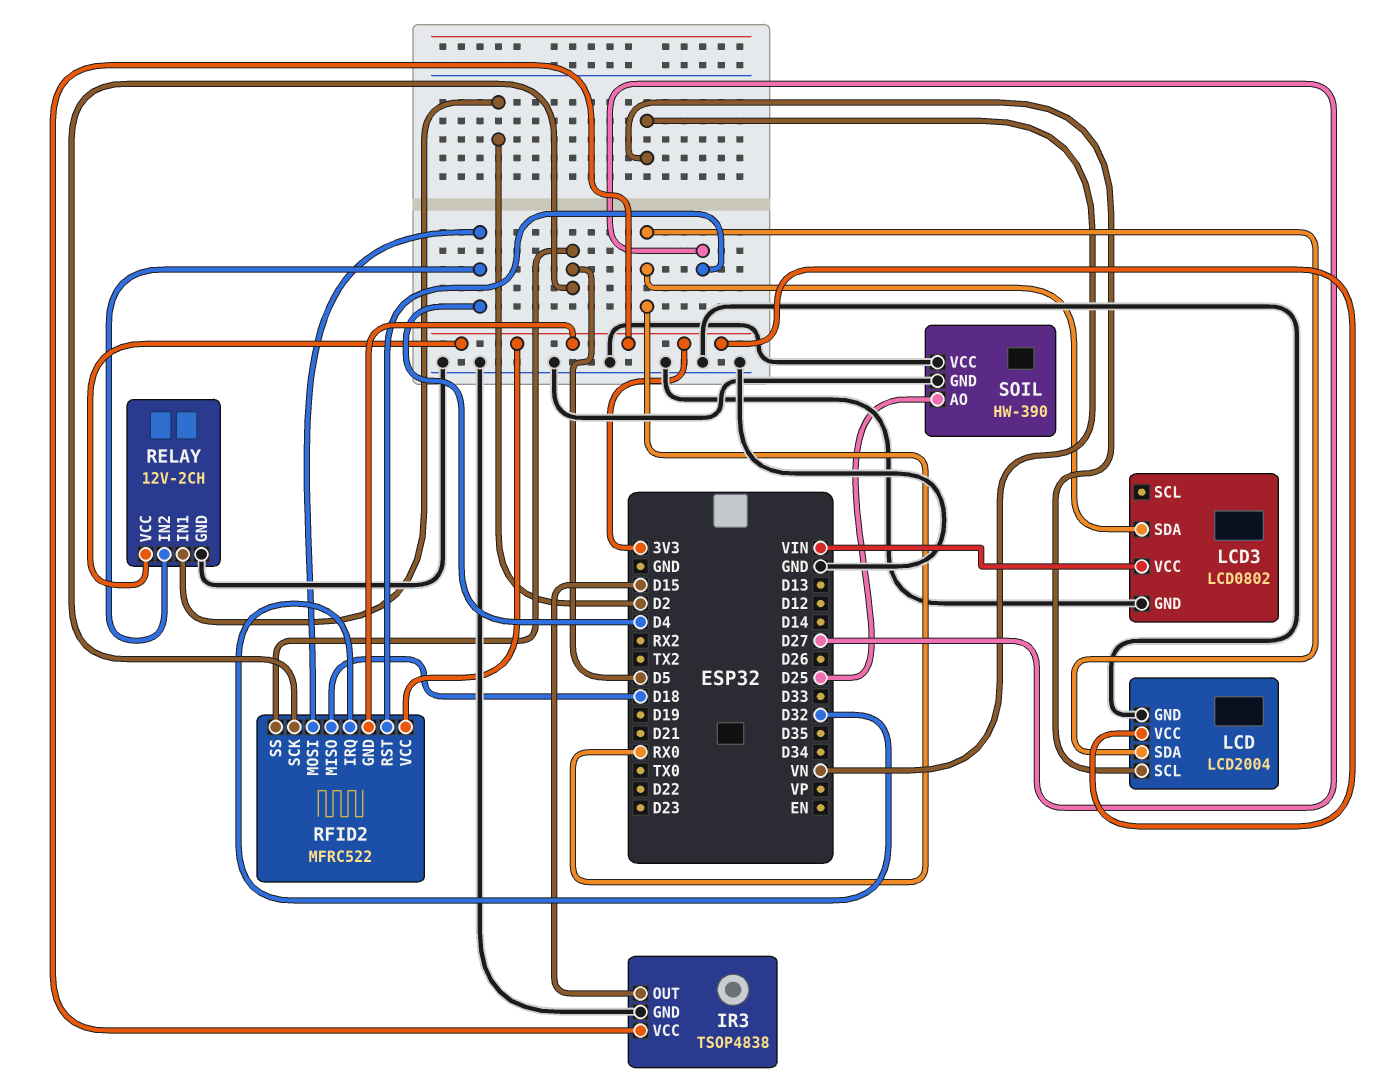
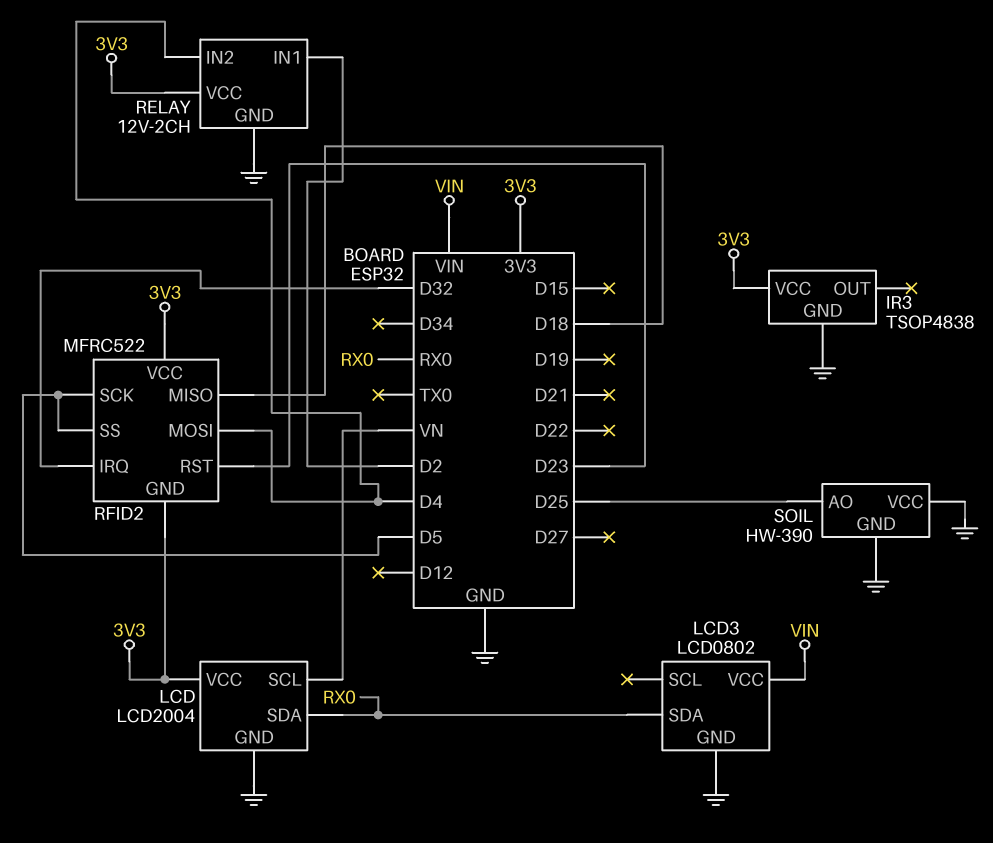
IR3 pin OUT: D15 -> none
RFID2 pin RST: D27 -> D23

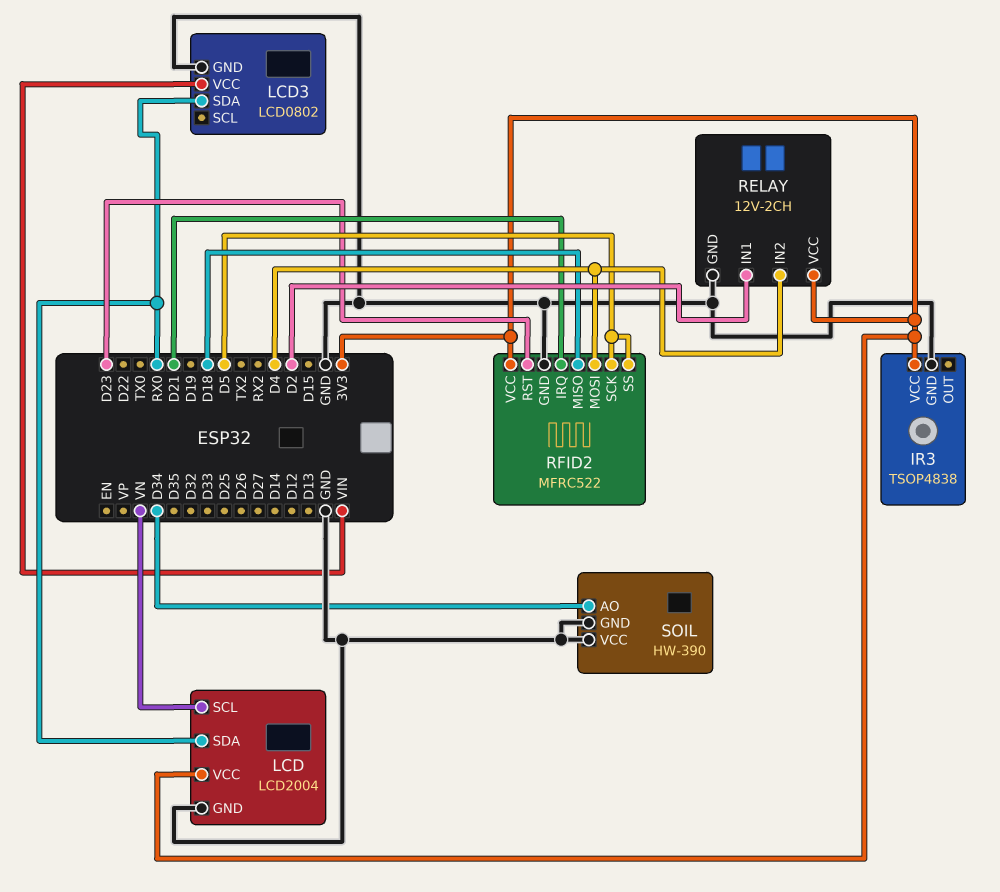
RFID2 pin GND: 3V3 -> GND
RFID2 pin IRQ: D32 -> D21
SOIL pin AO: D25 -> D34

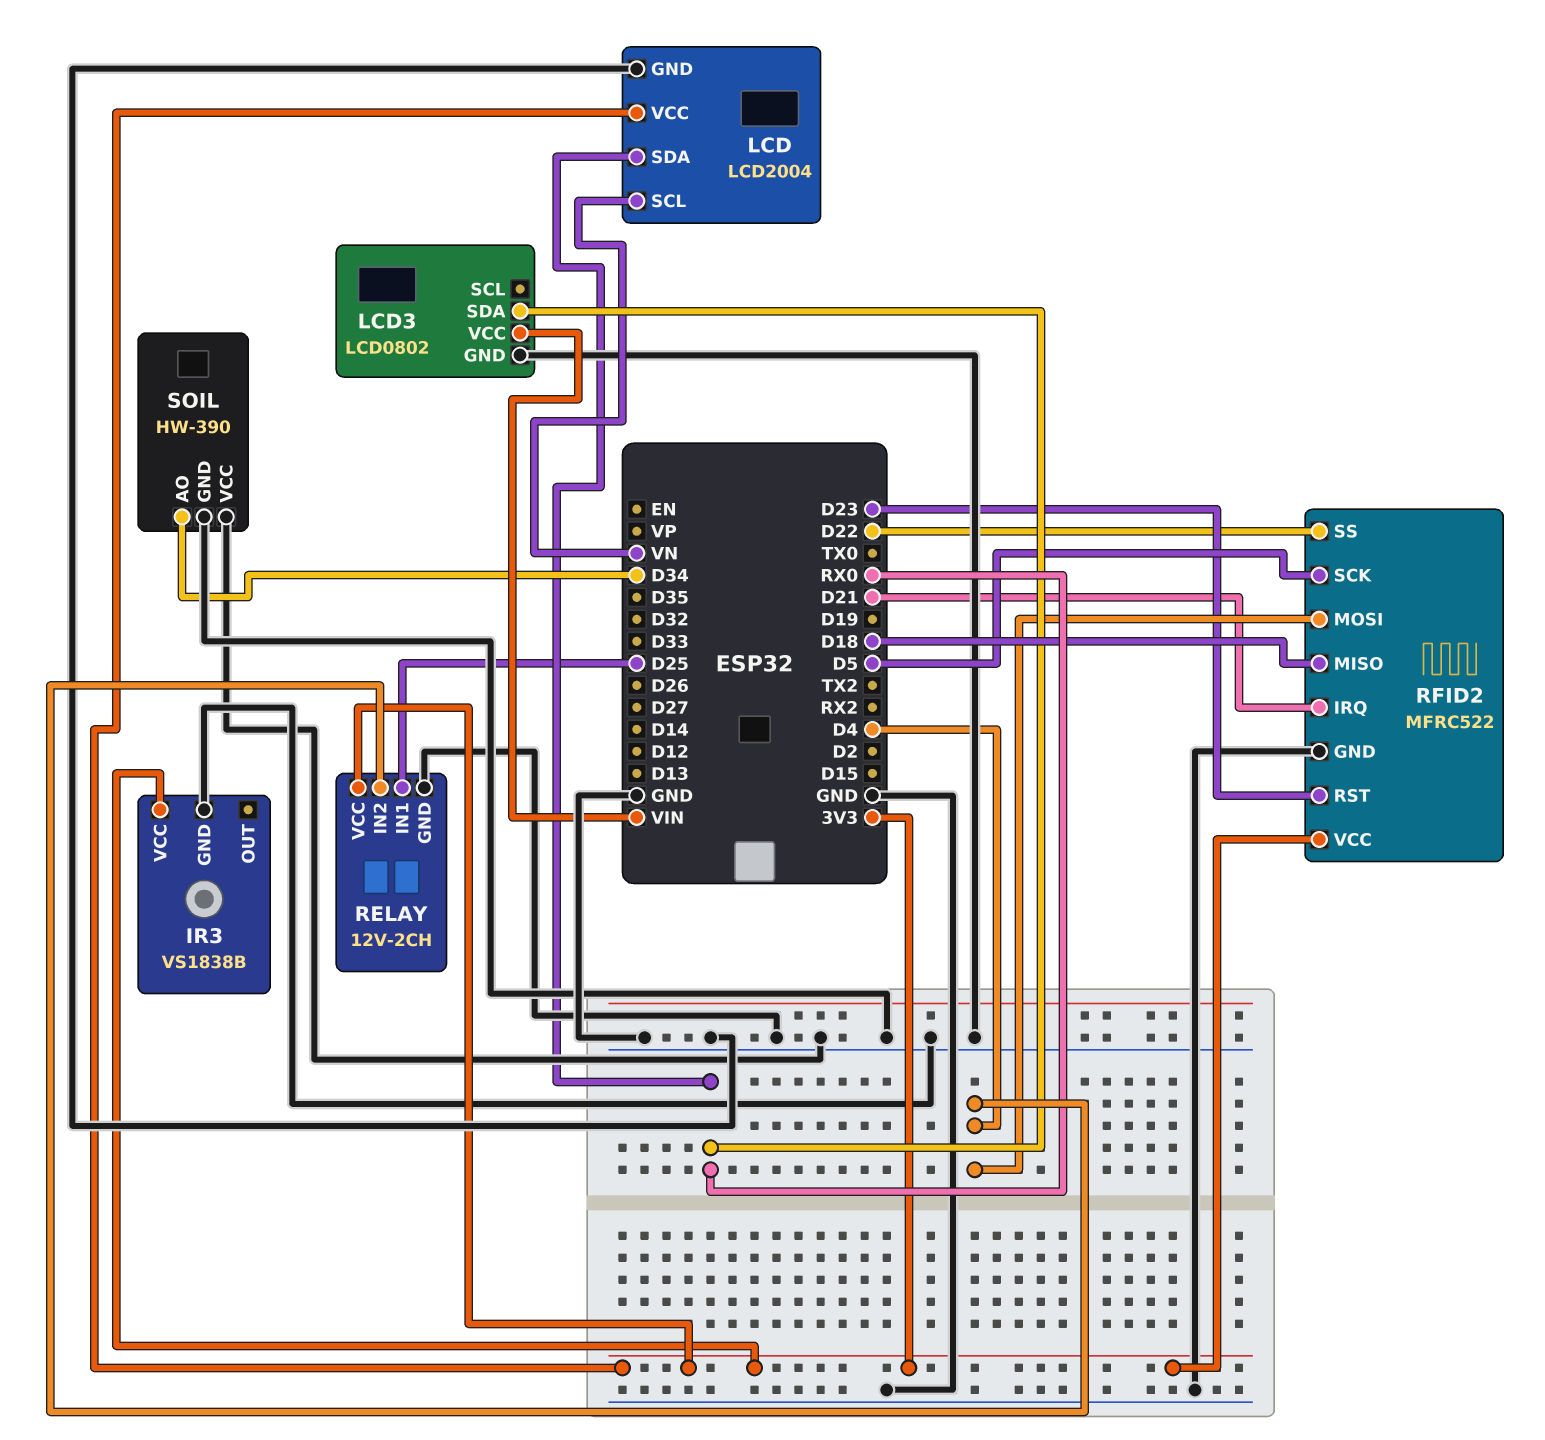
IR3: TSOP4838 -> VS1838B
RELAY pin IN1: D2 -> D25
RFID2 pin SS: D5 -> D22

